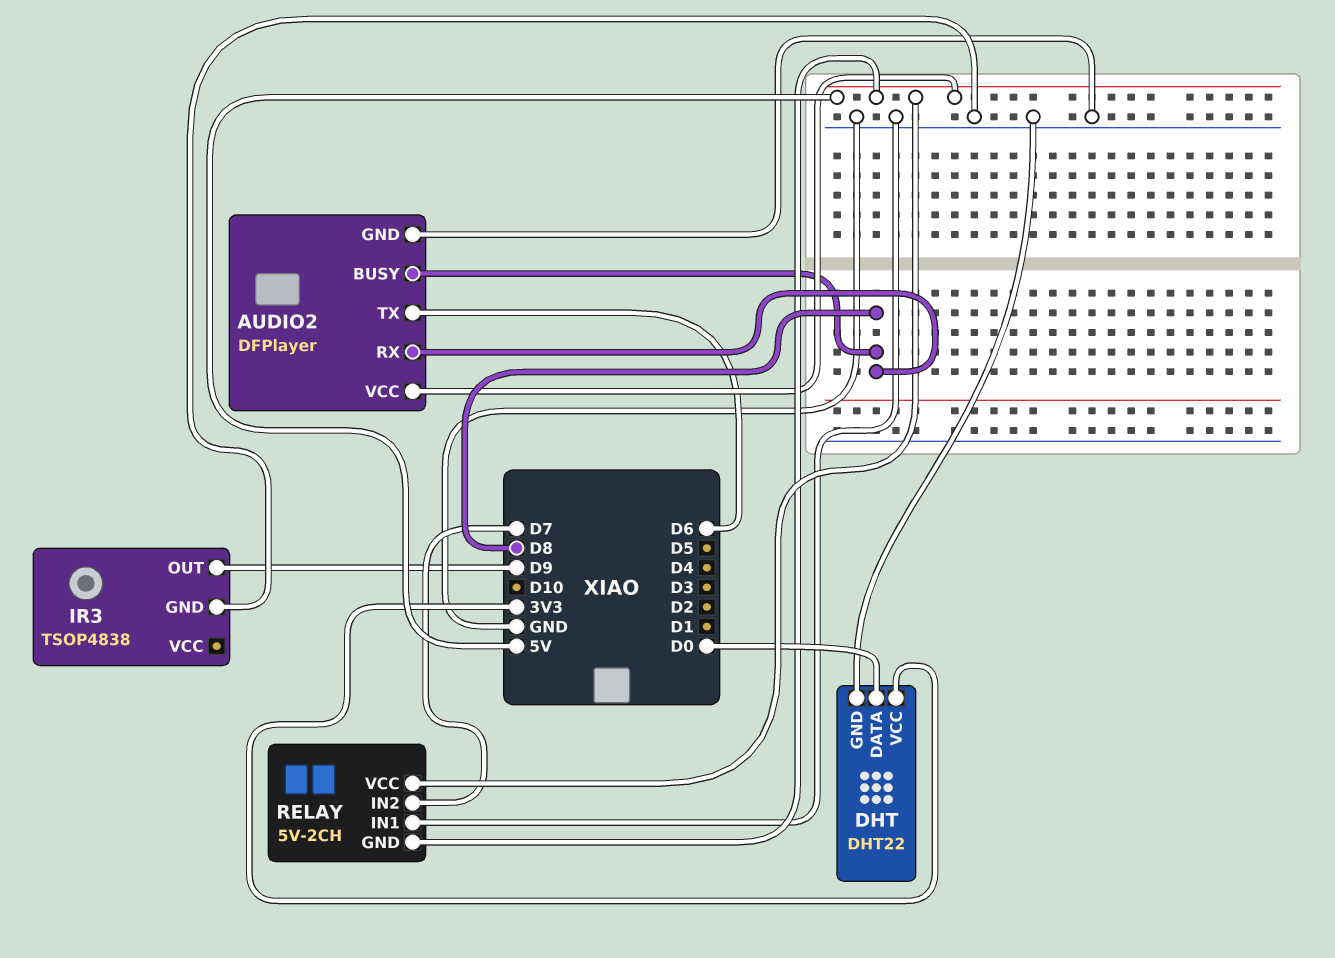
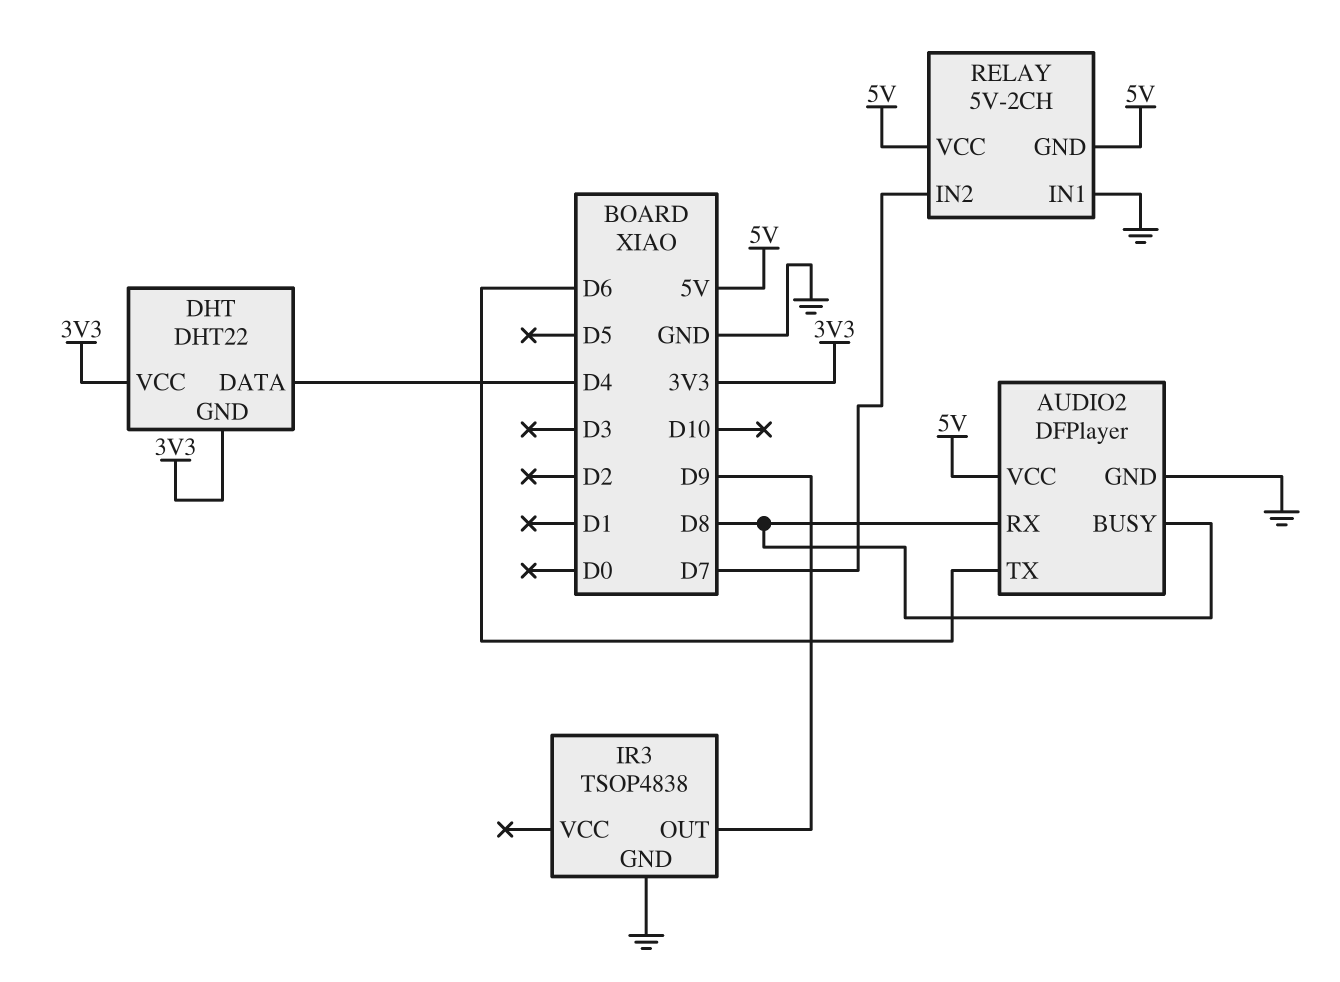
DHT pin DATA: D0 -> D4
DHT pin GND: GND -> 3V3

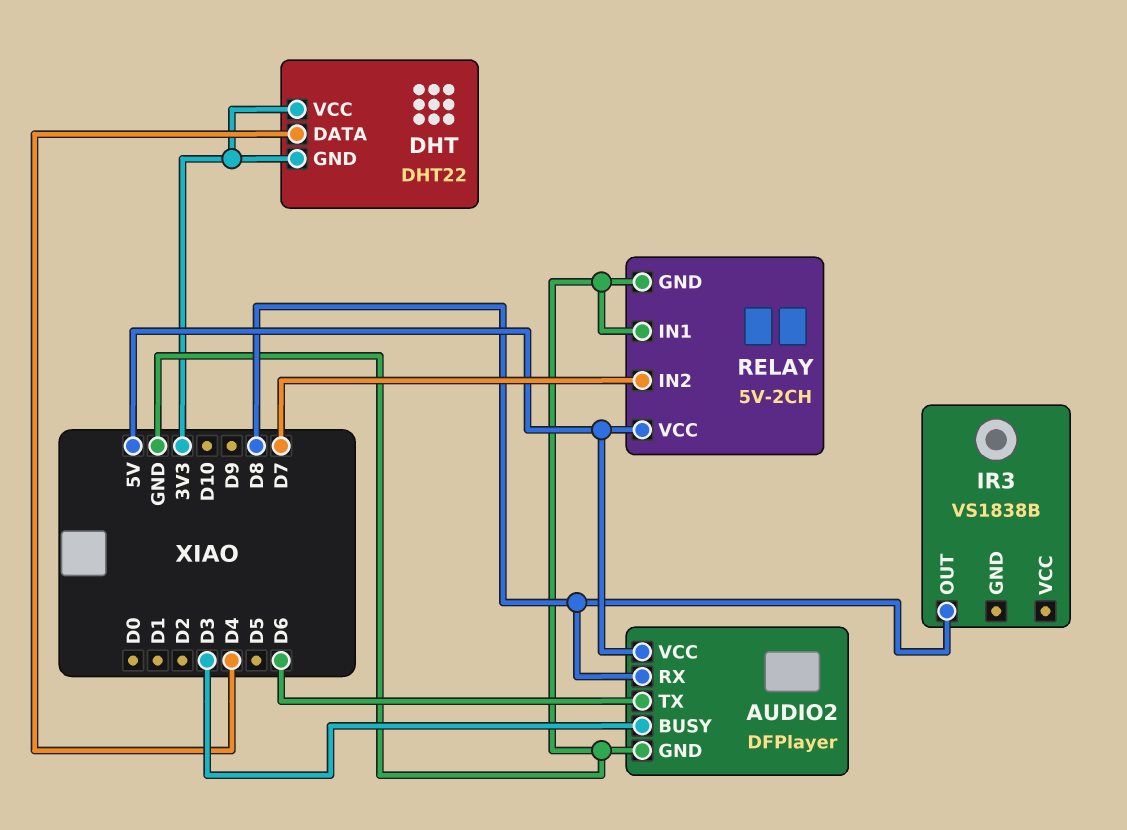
AUDIO2 pin BUSY: D8 -> D3
IR3: TSOP4838 -> VS1838B
IR3 pin GND: GND -> none
IR3 pin OUT: D9 -> D8
RELAY pin GND: 5V -> GND

